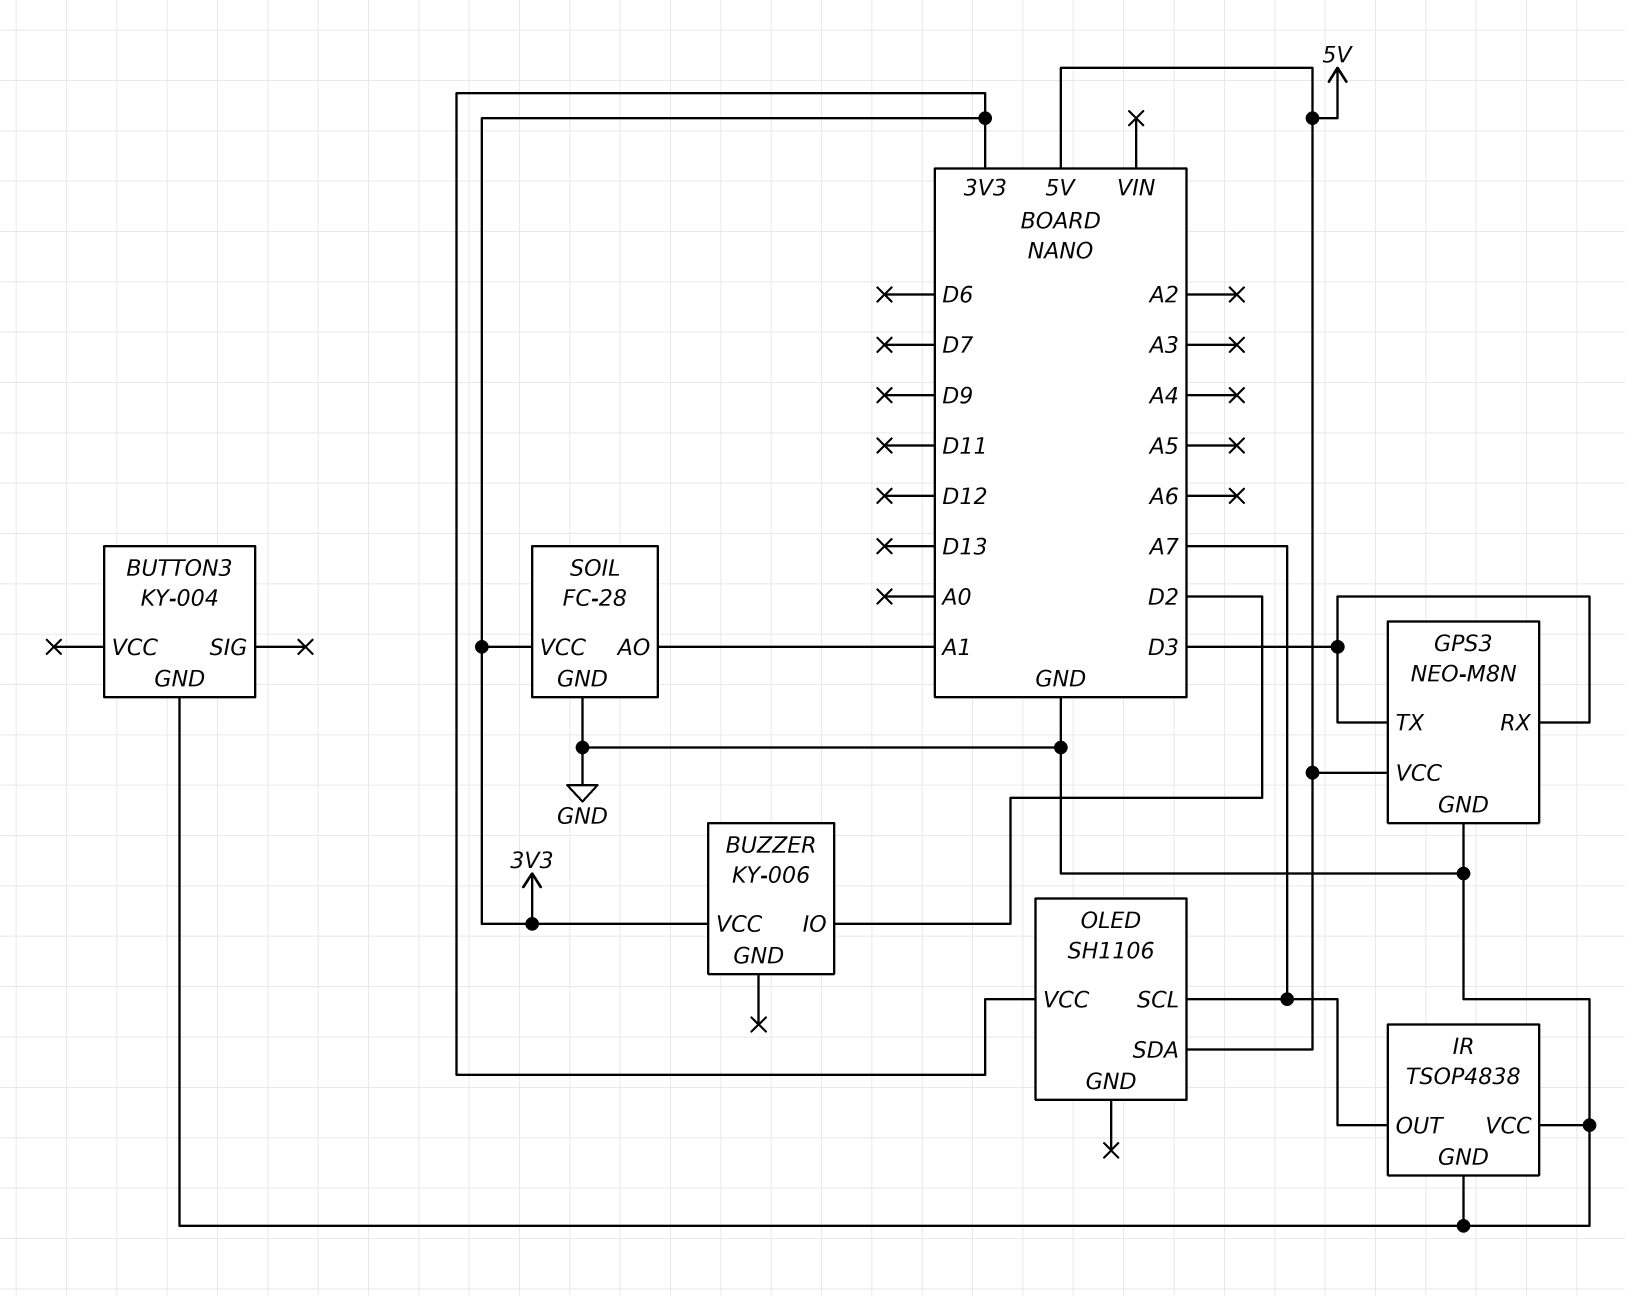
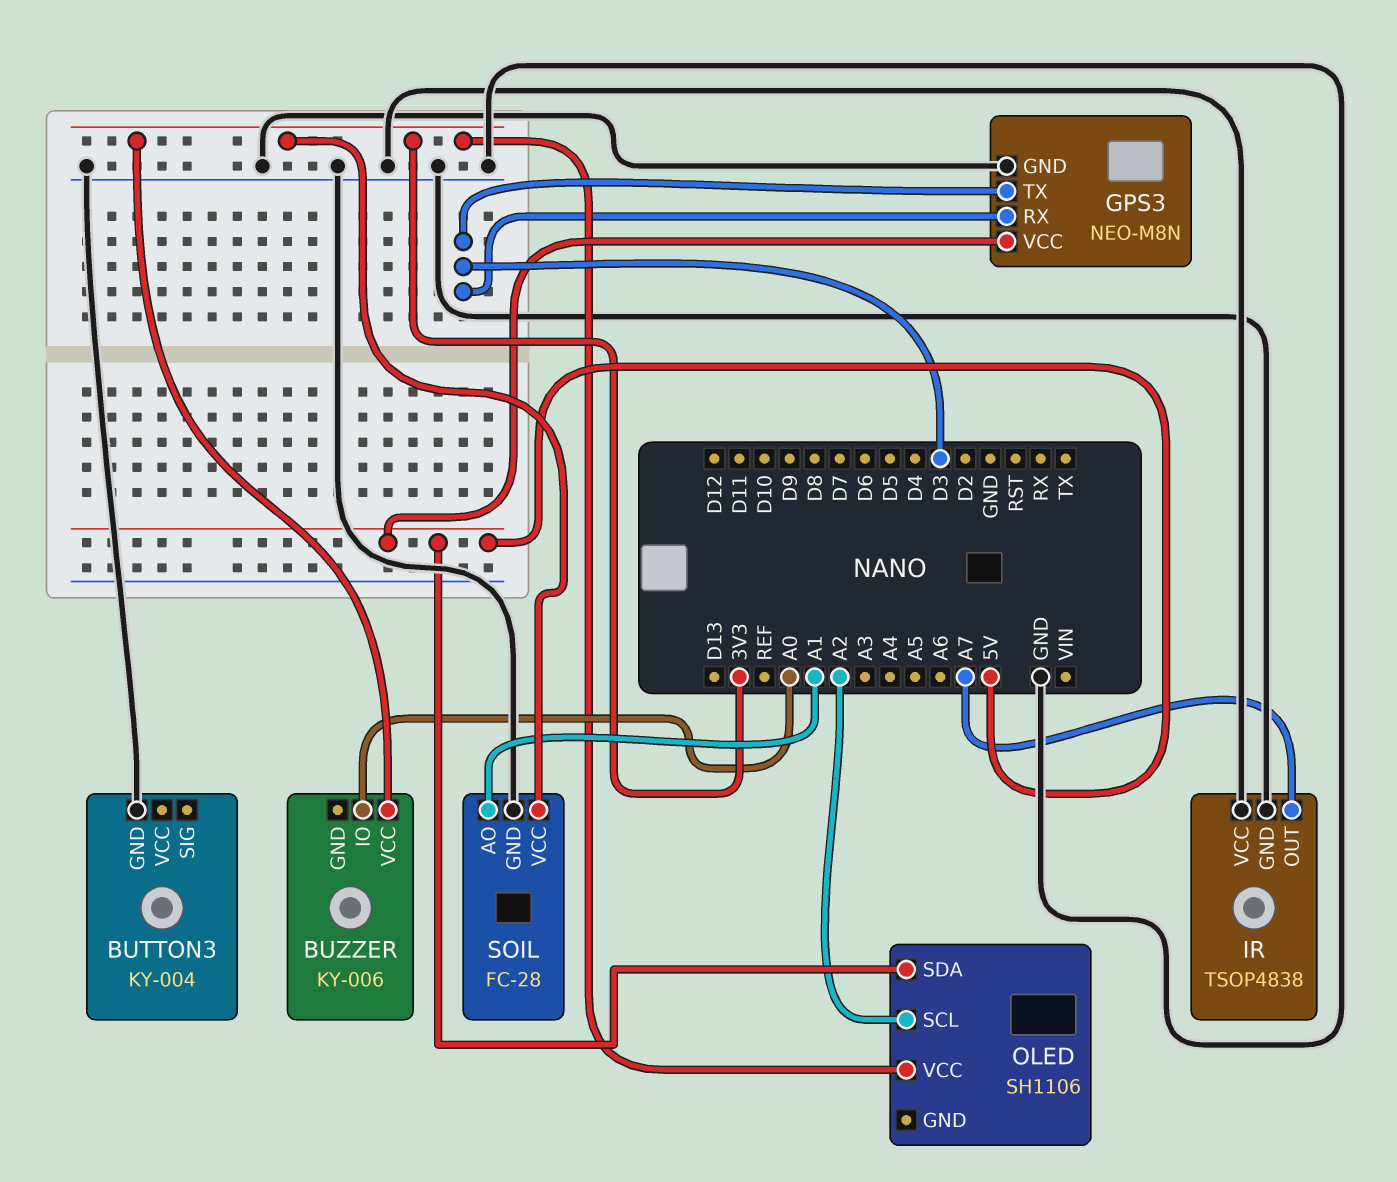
BUZZER pin IO: D2 -> A0
OLED pin SCL: A7 -> A2

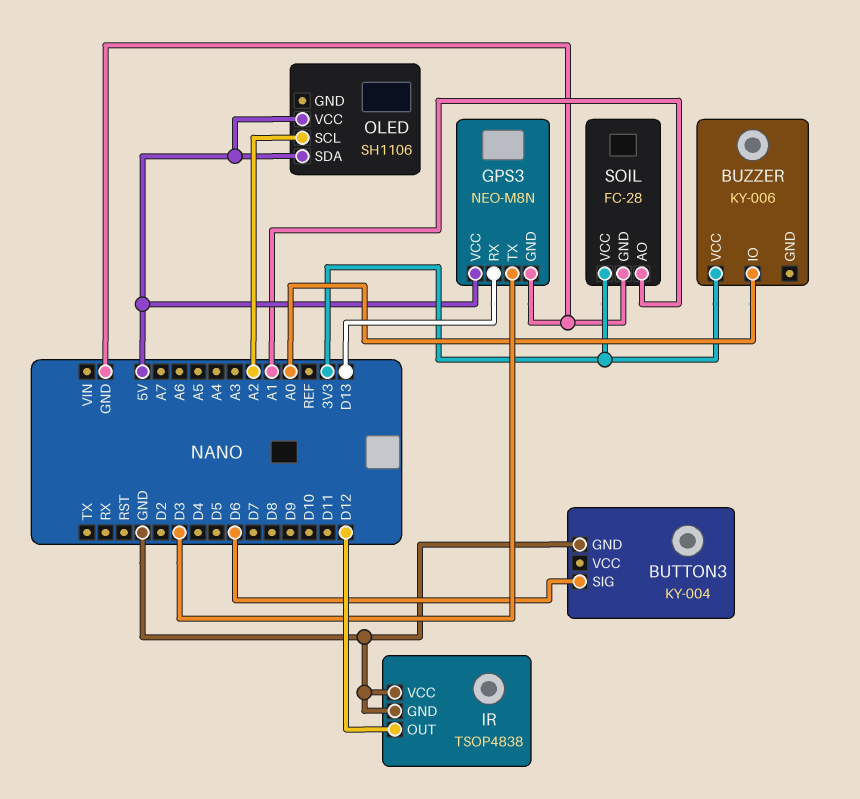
BUTTON3 pin SIG: none -> D6
GPS3 pin RX: D3 -> D13
IR pin OUT: A7 -> D12
OLED pin VCC: 3V3 -> 5V

